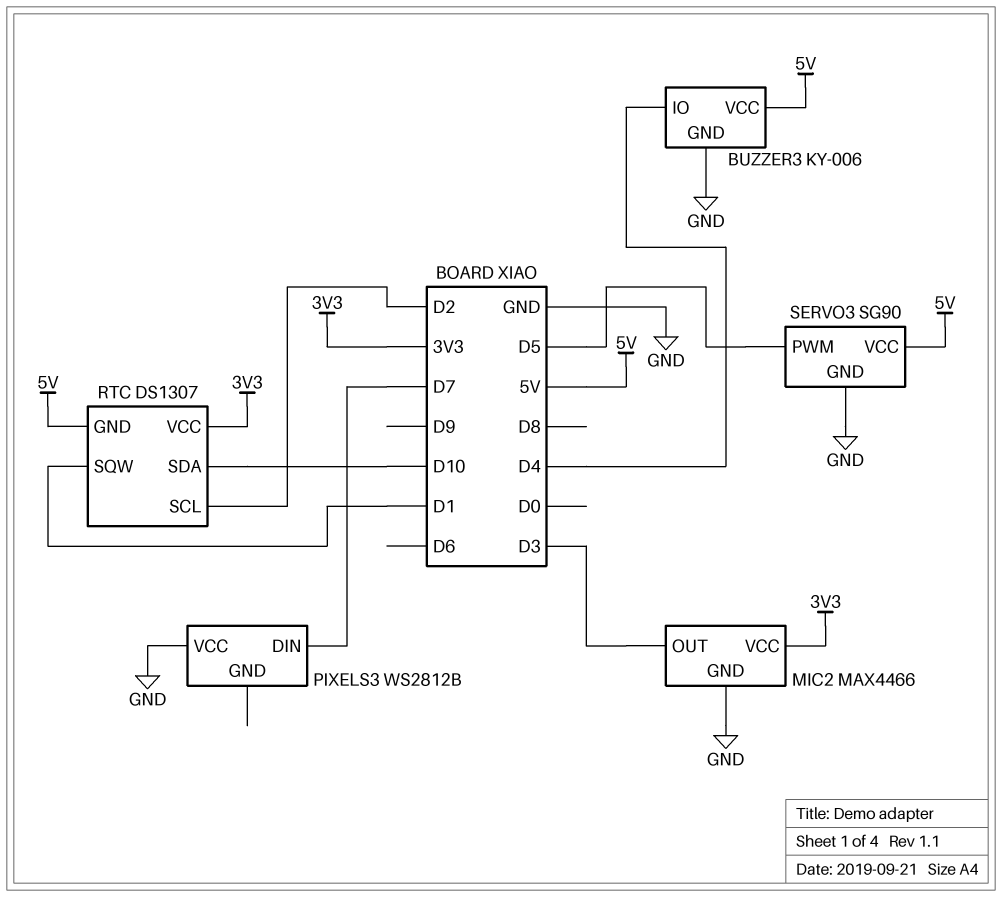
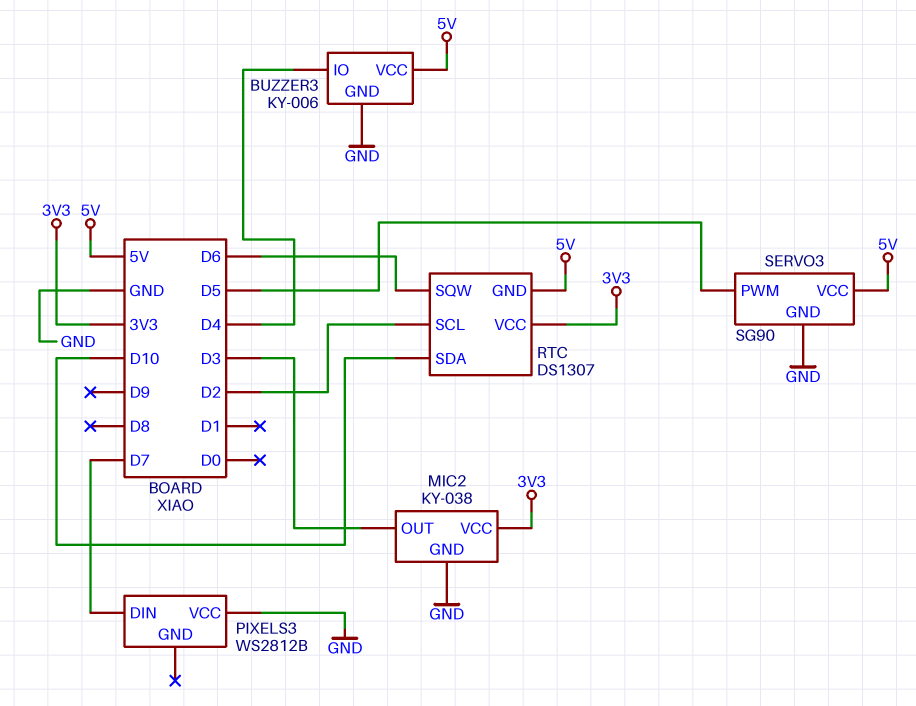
MIC2: MAX4466 -> KY-038
RTC pin SQW: D1 -> D6

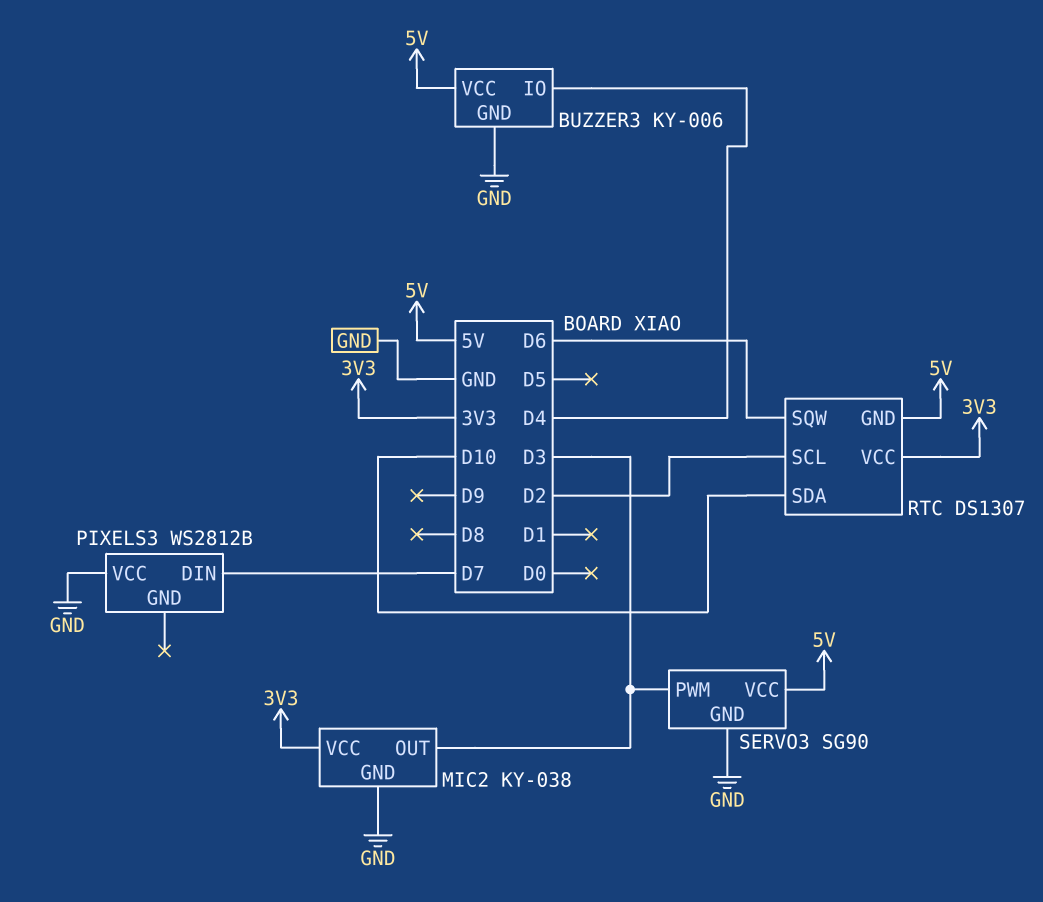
SERVO3 pin PWM: D5 -> D3

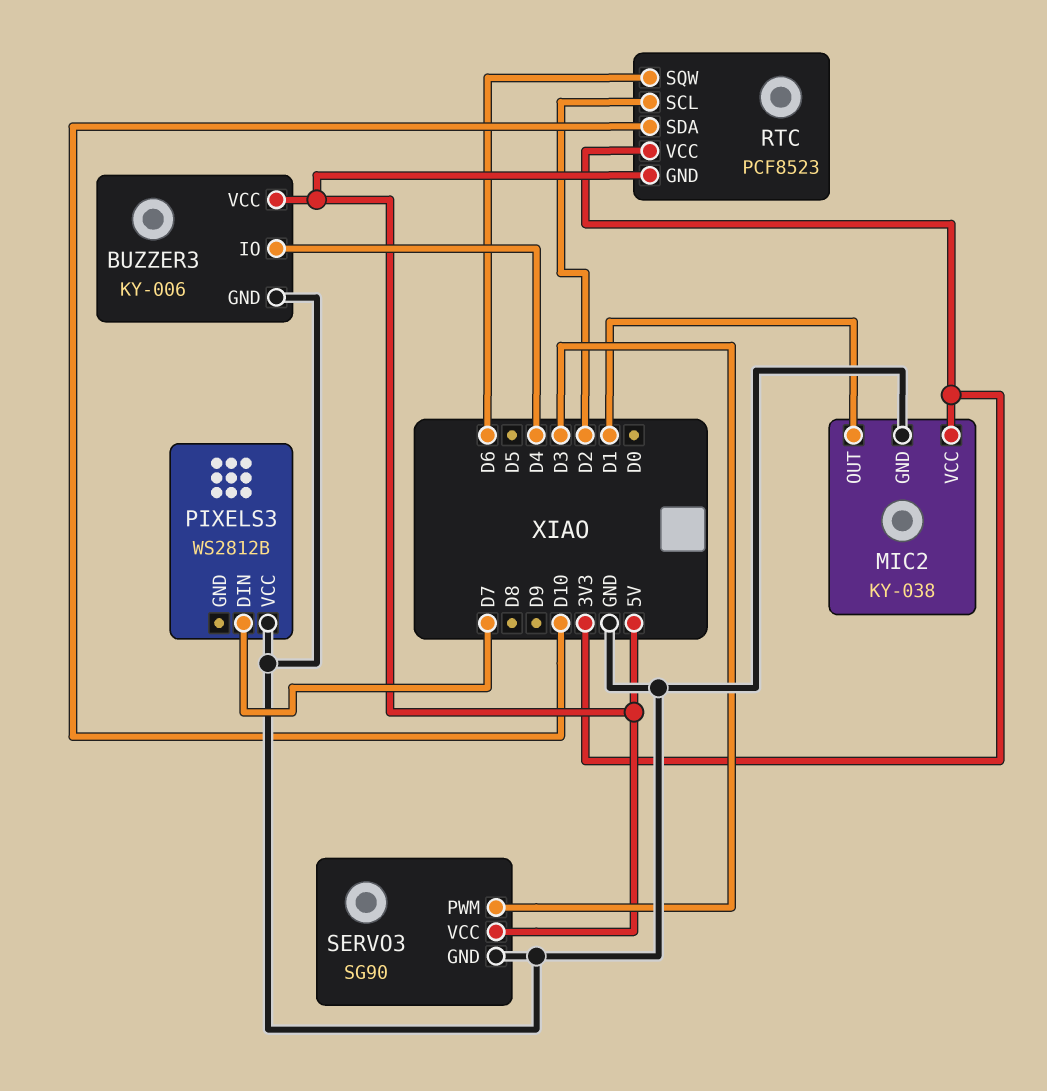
MIC2 pin OUT: D3 -> D1
RTC: DS1307 -> PCF8523

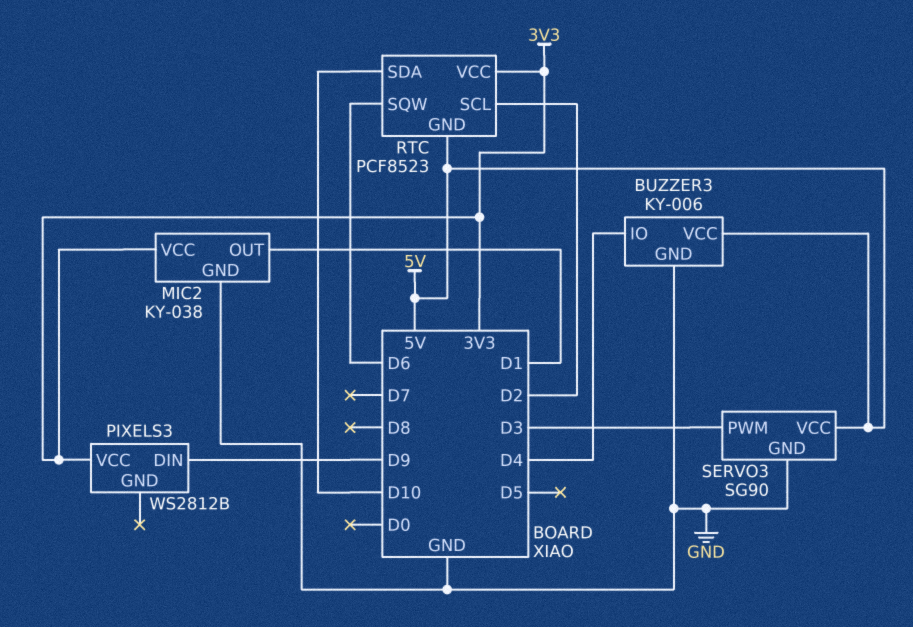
PIXELS3 pin DIN: D7 -> D9
PIXELS3 pin VCC: GND -> 3V3

